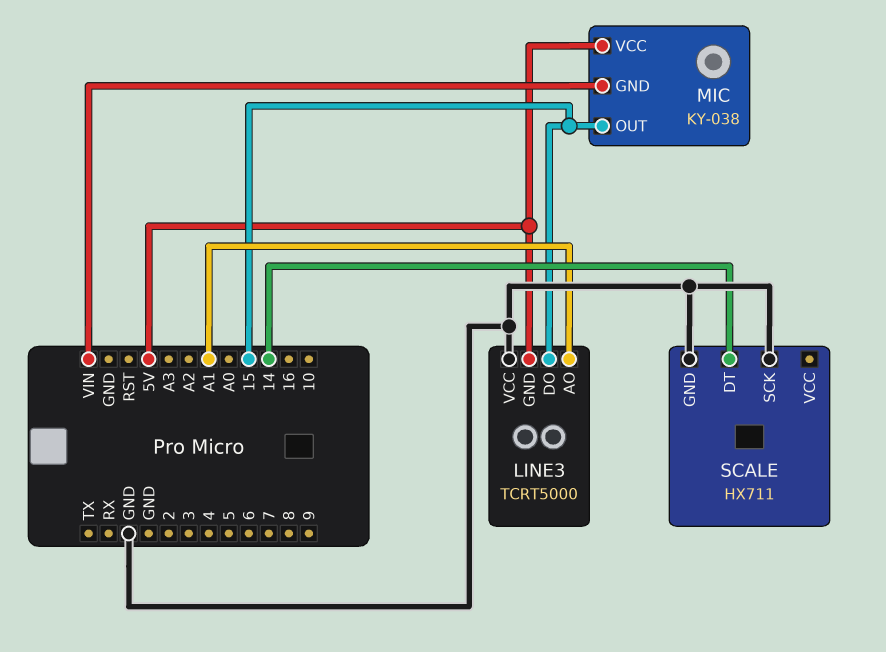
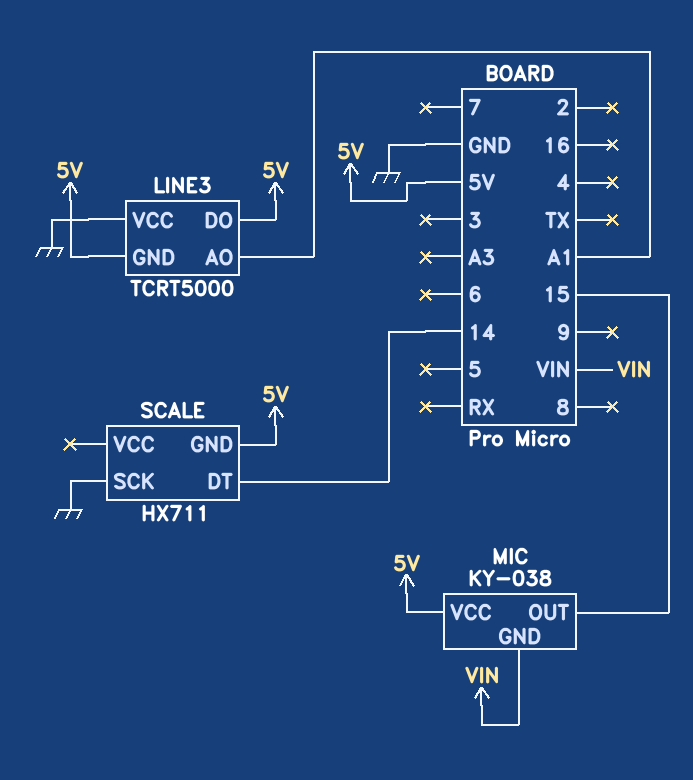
LINE3 pin DO: 15 -> 5V
SCALE pin GND: GND -> 5V

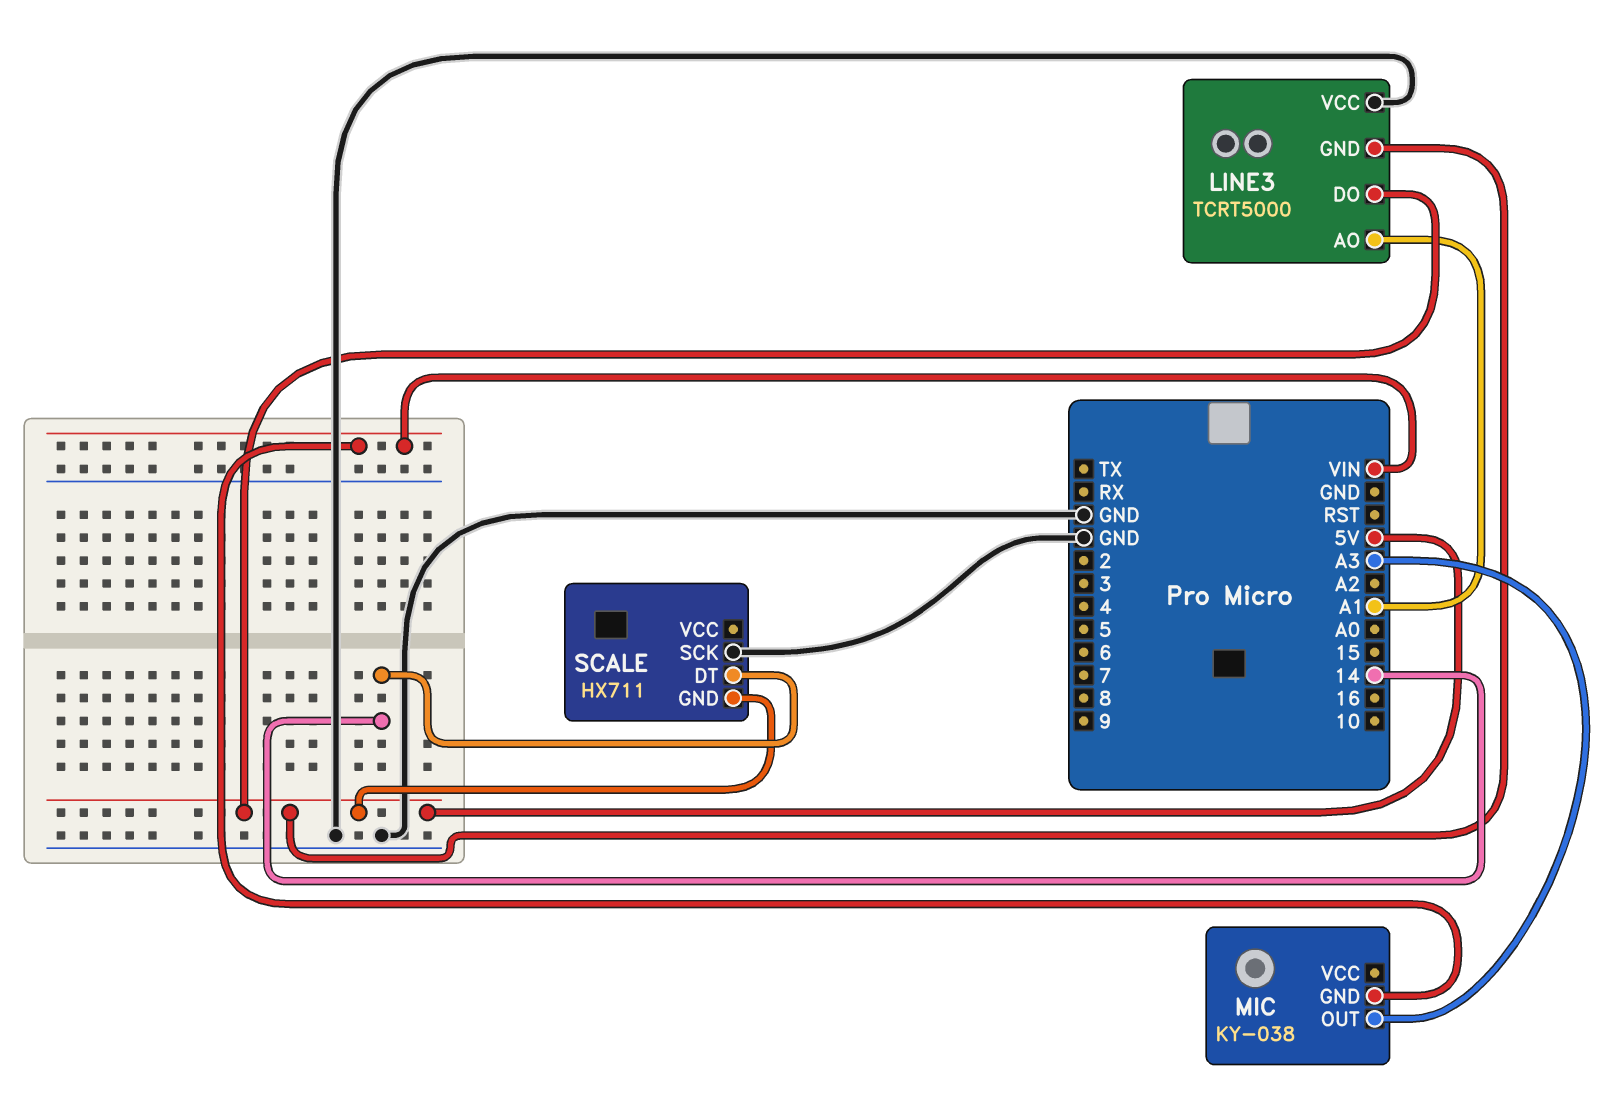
MIC pin OUT: 15 -> A3
MIC pin VCC: 5V -> none

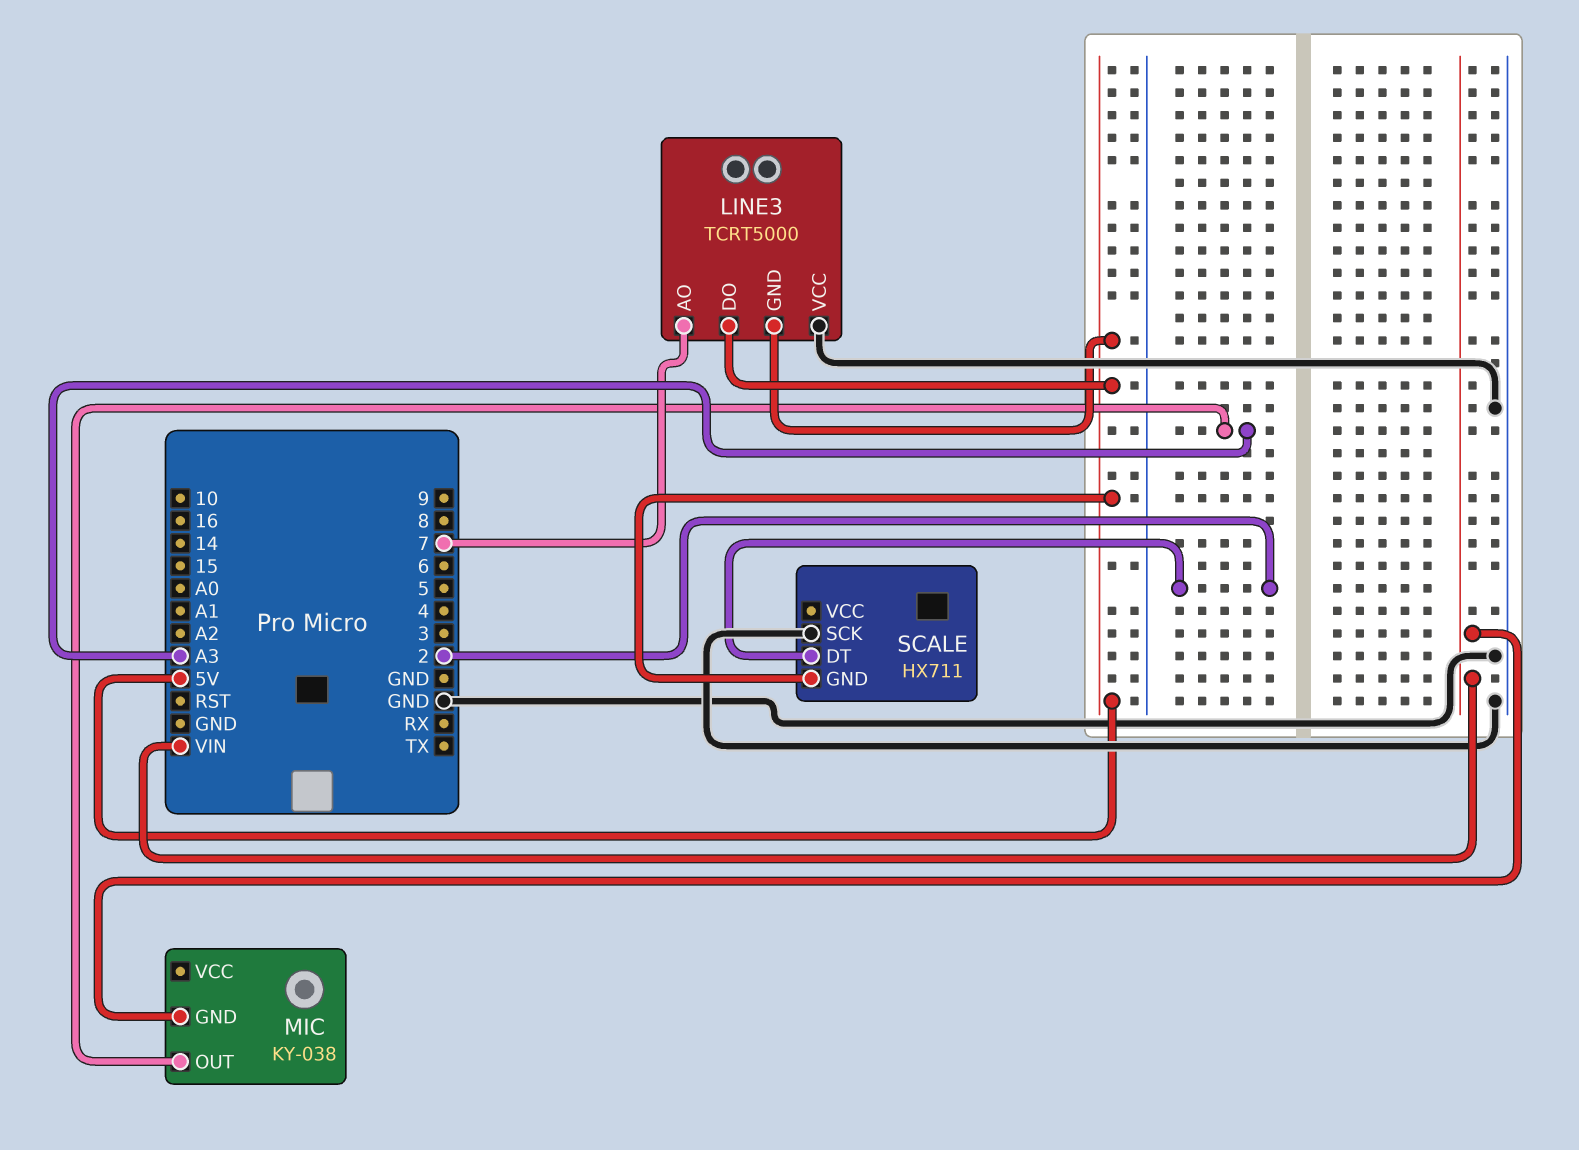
LINE3 pin AO: A1 -> 7
SCALE pin DT: 14 -> 2

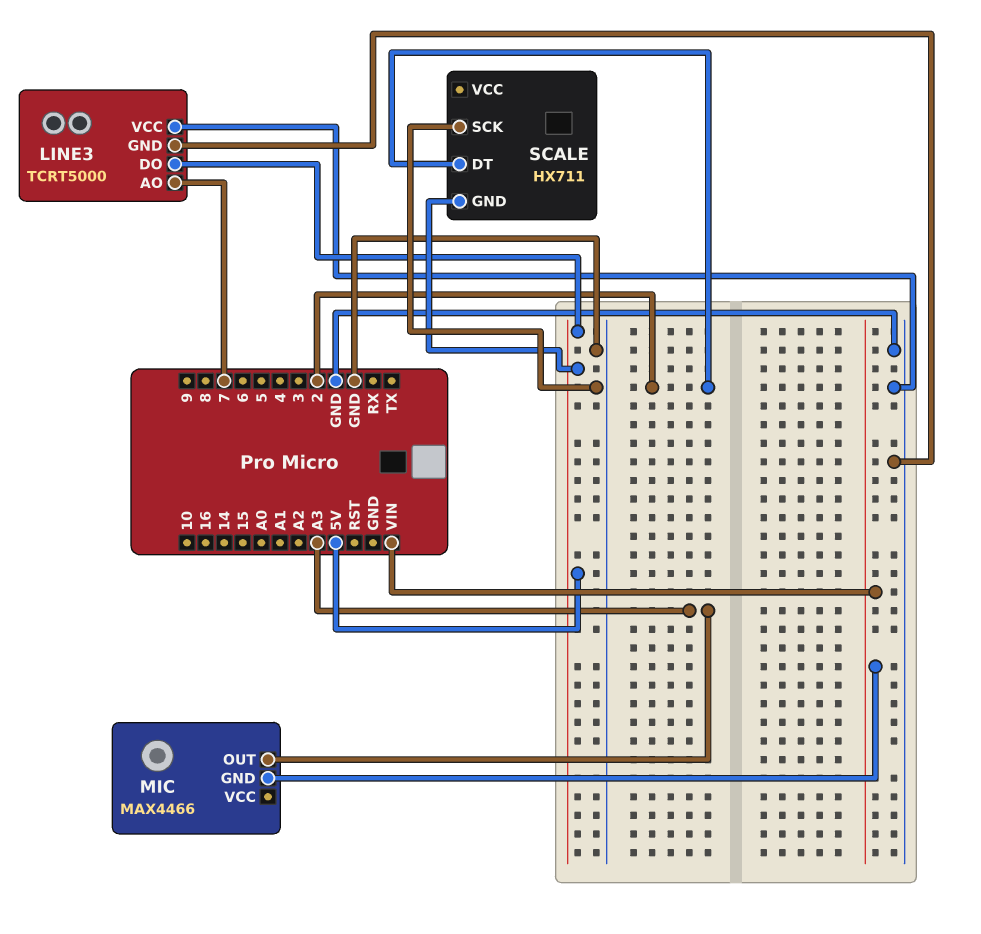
LINE3 pin GND: 5V -> GND
MIC: KY-038 -> MAX4466

